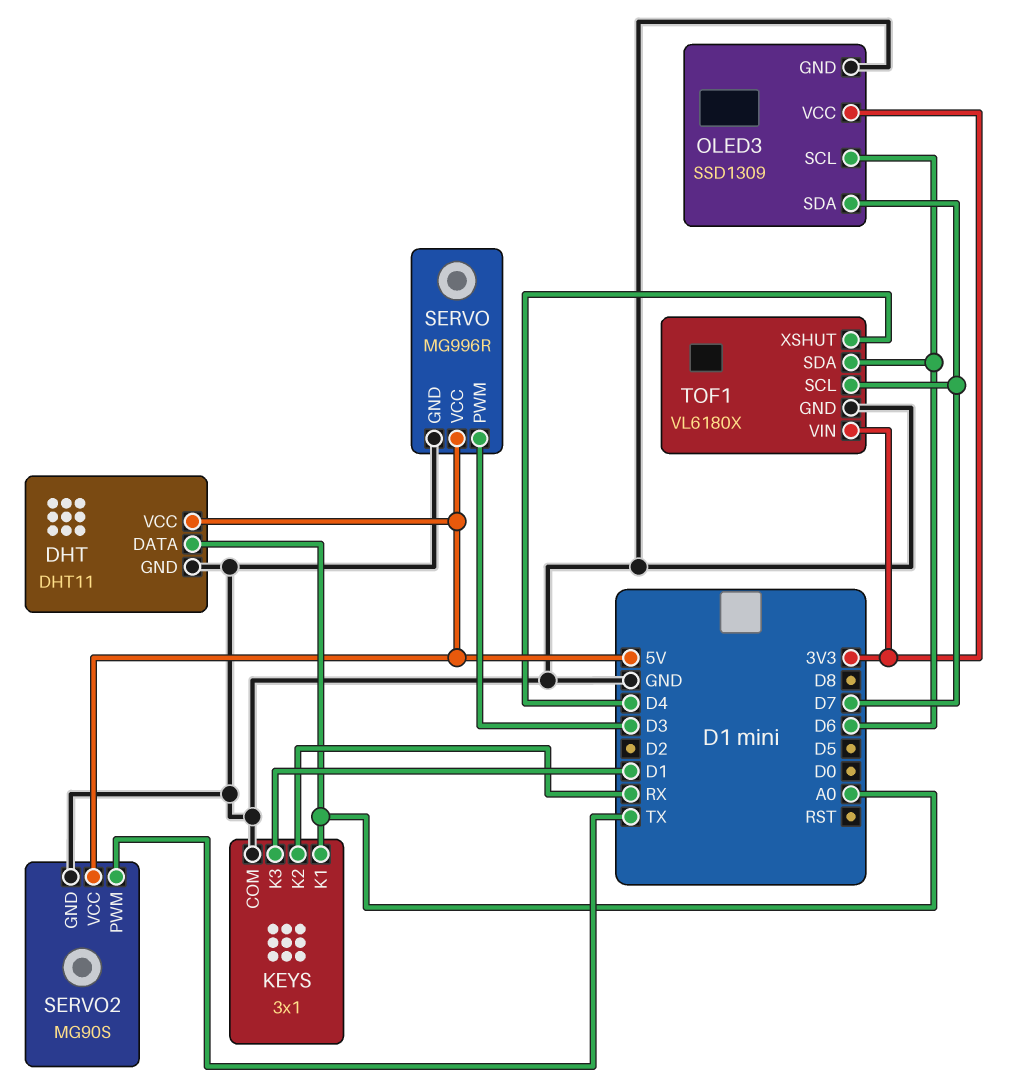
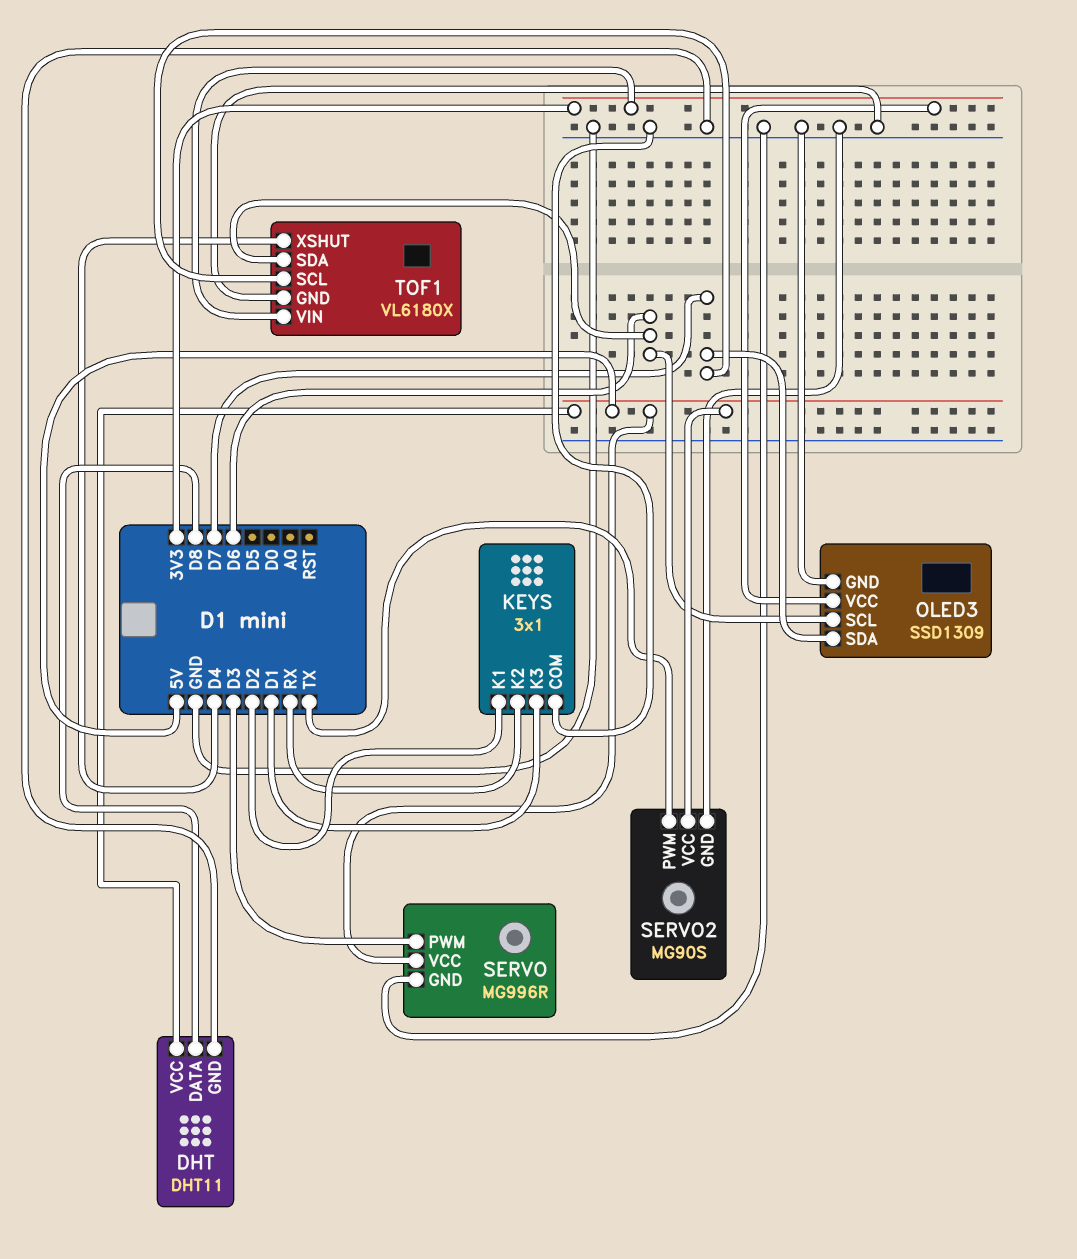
DHT pin DATA: A0 -> D8
KEYS pin K1: A0 -> D2

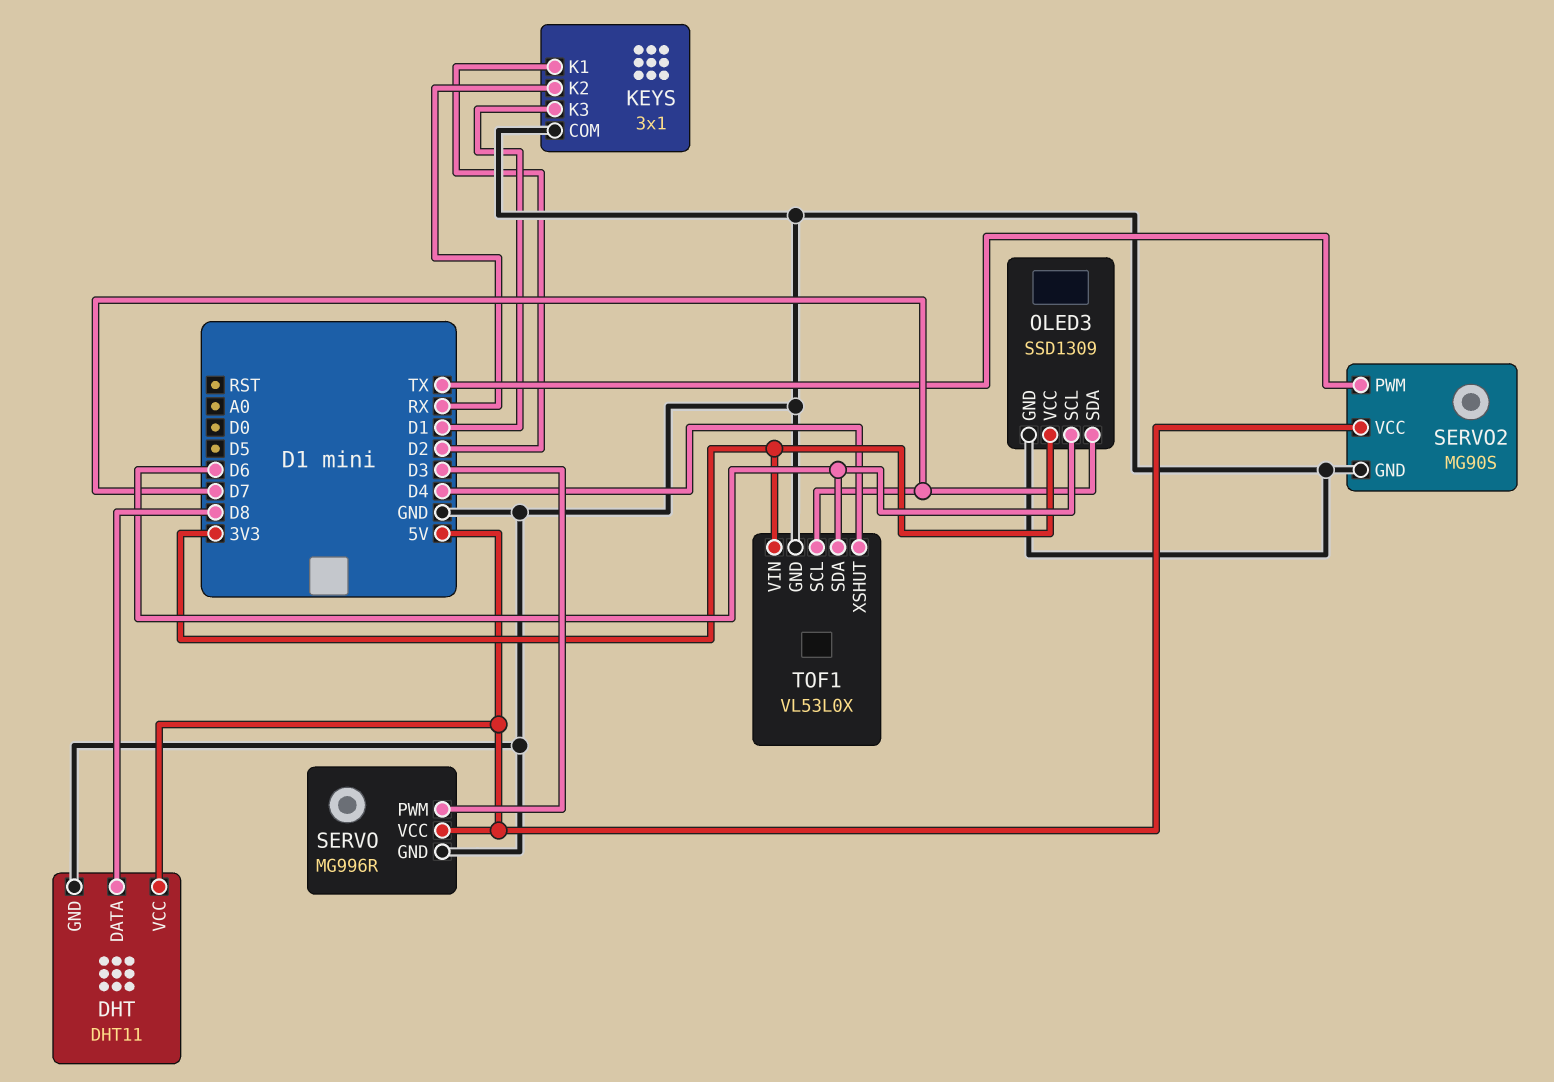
TOF1: VL6180X -> VL53L0X

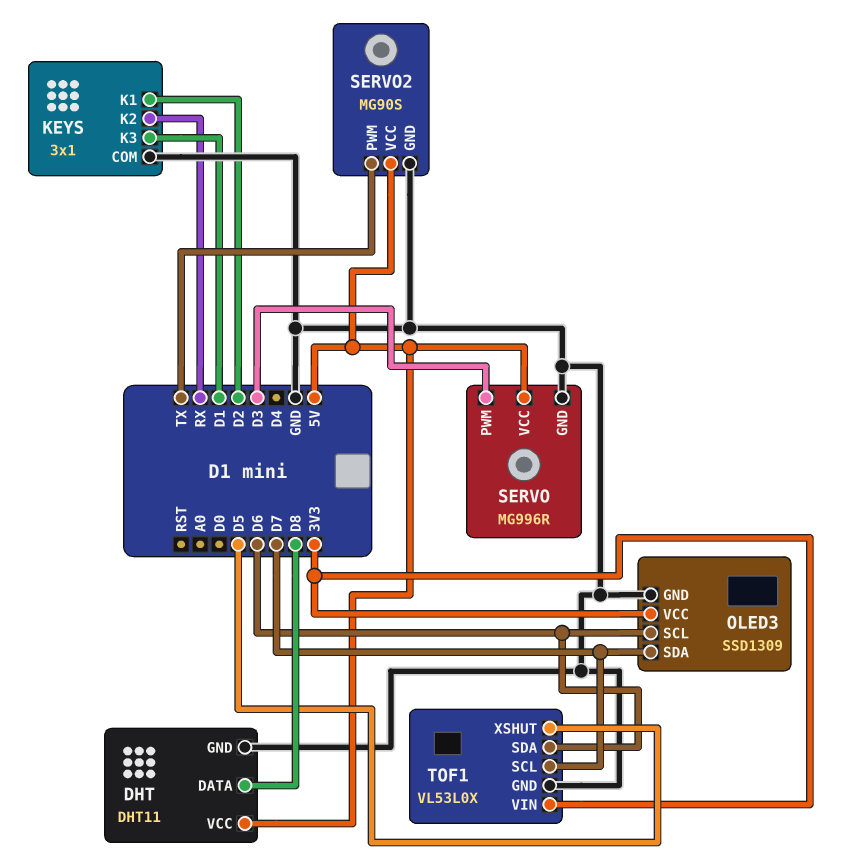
TOF1 pin XSHUT: D4 -> D5

